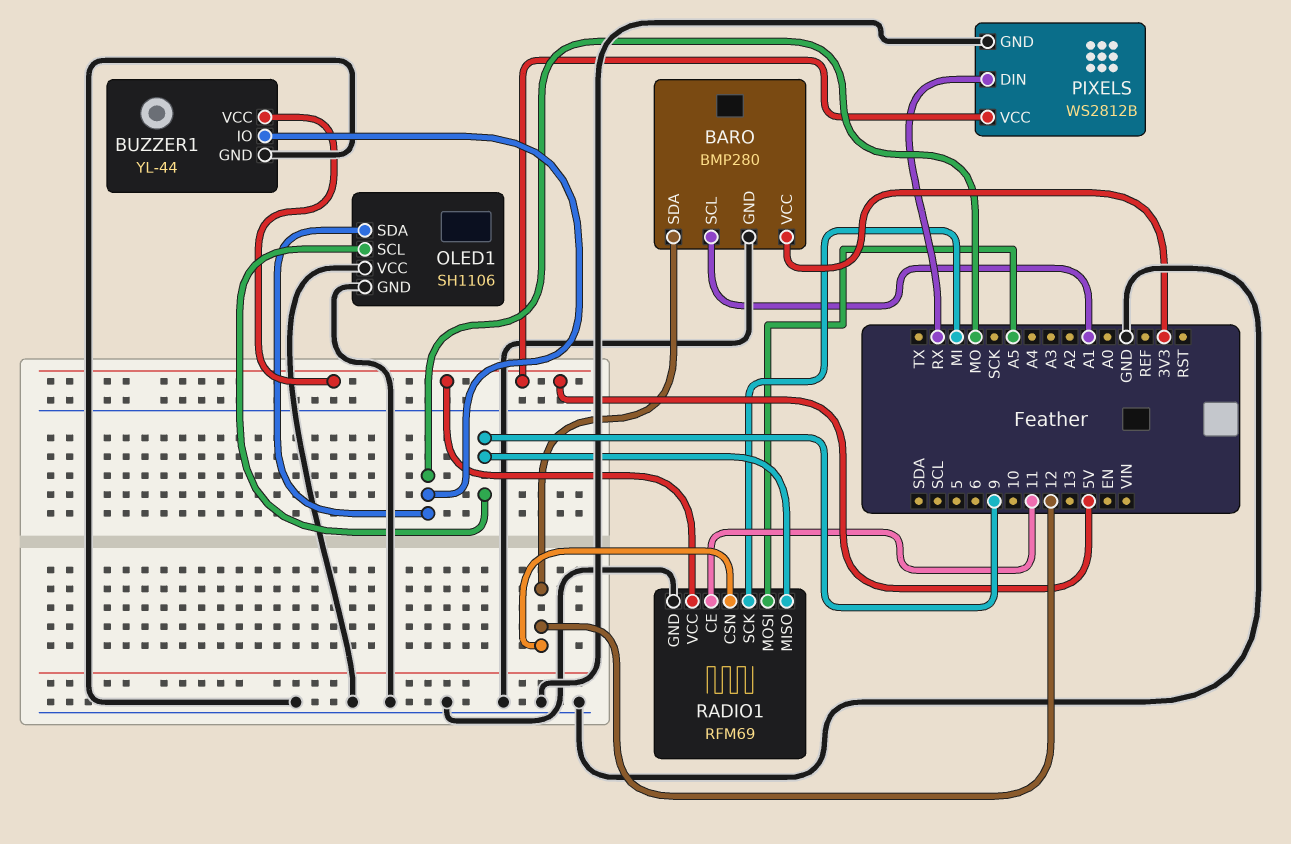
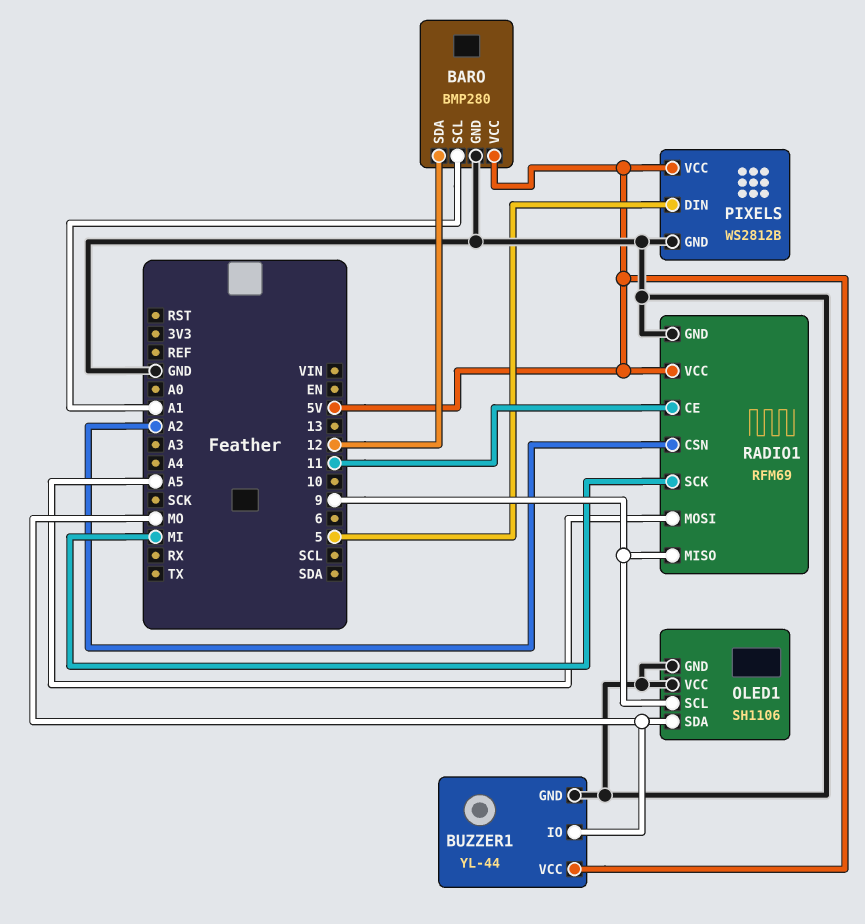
BARO pin VCC: 3V3 -> 5V
PIXELS pin DIN: RX -> 5
RADIO1 pin CSN: 12 -> A2

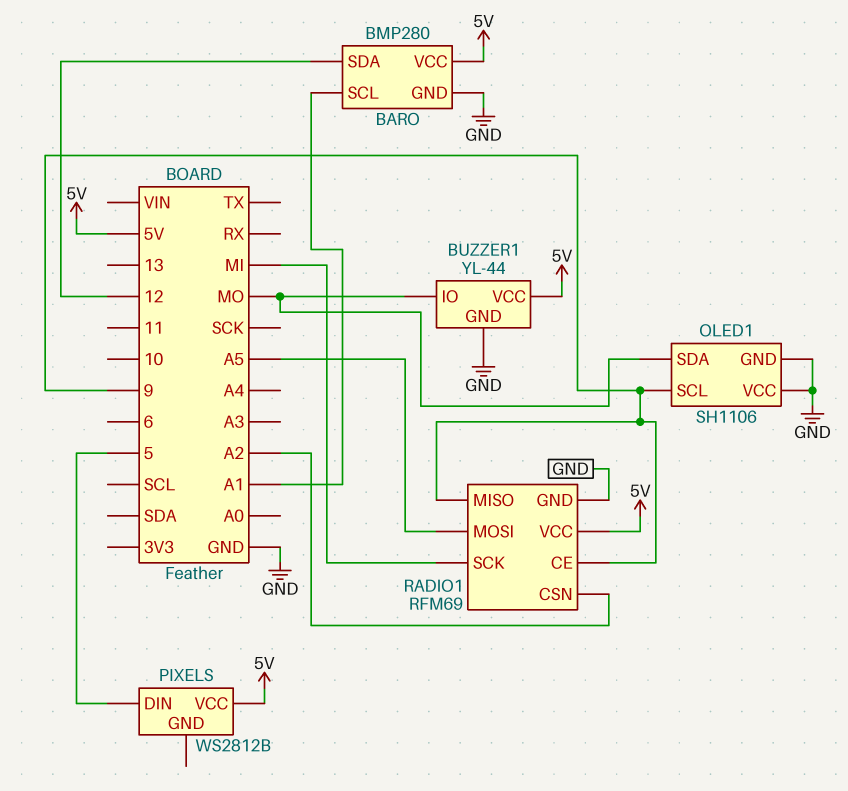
PIXELS pin GND: GND -> none
RADIO1 pin CE: 11 -> 9

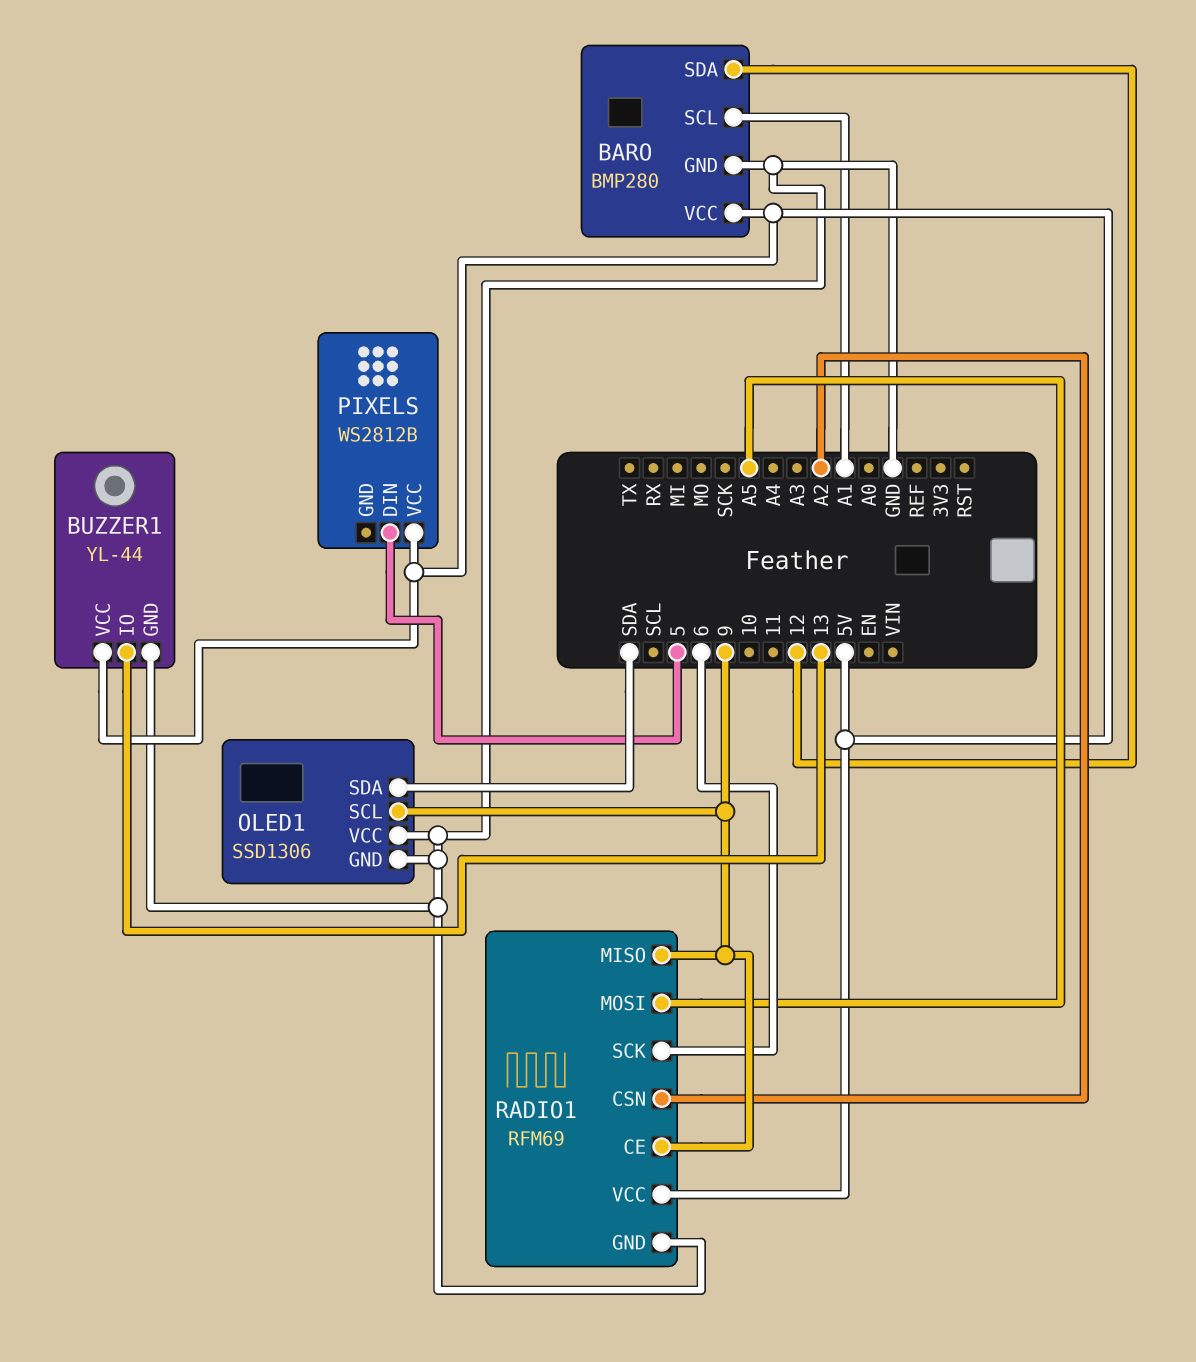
BUZZER1 pin IO: MO -> 13
OLED1: SH1106 -> SSD1306
OLED1 pin SDA: MO -> SDA
RADIO1 pin SCK: MI -> 6

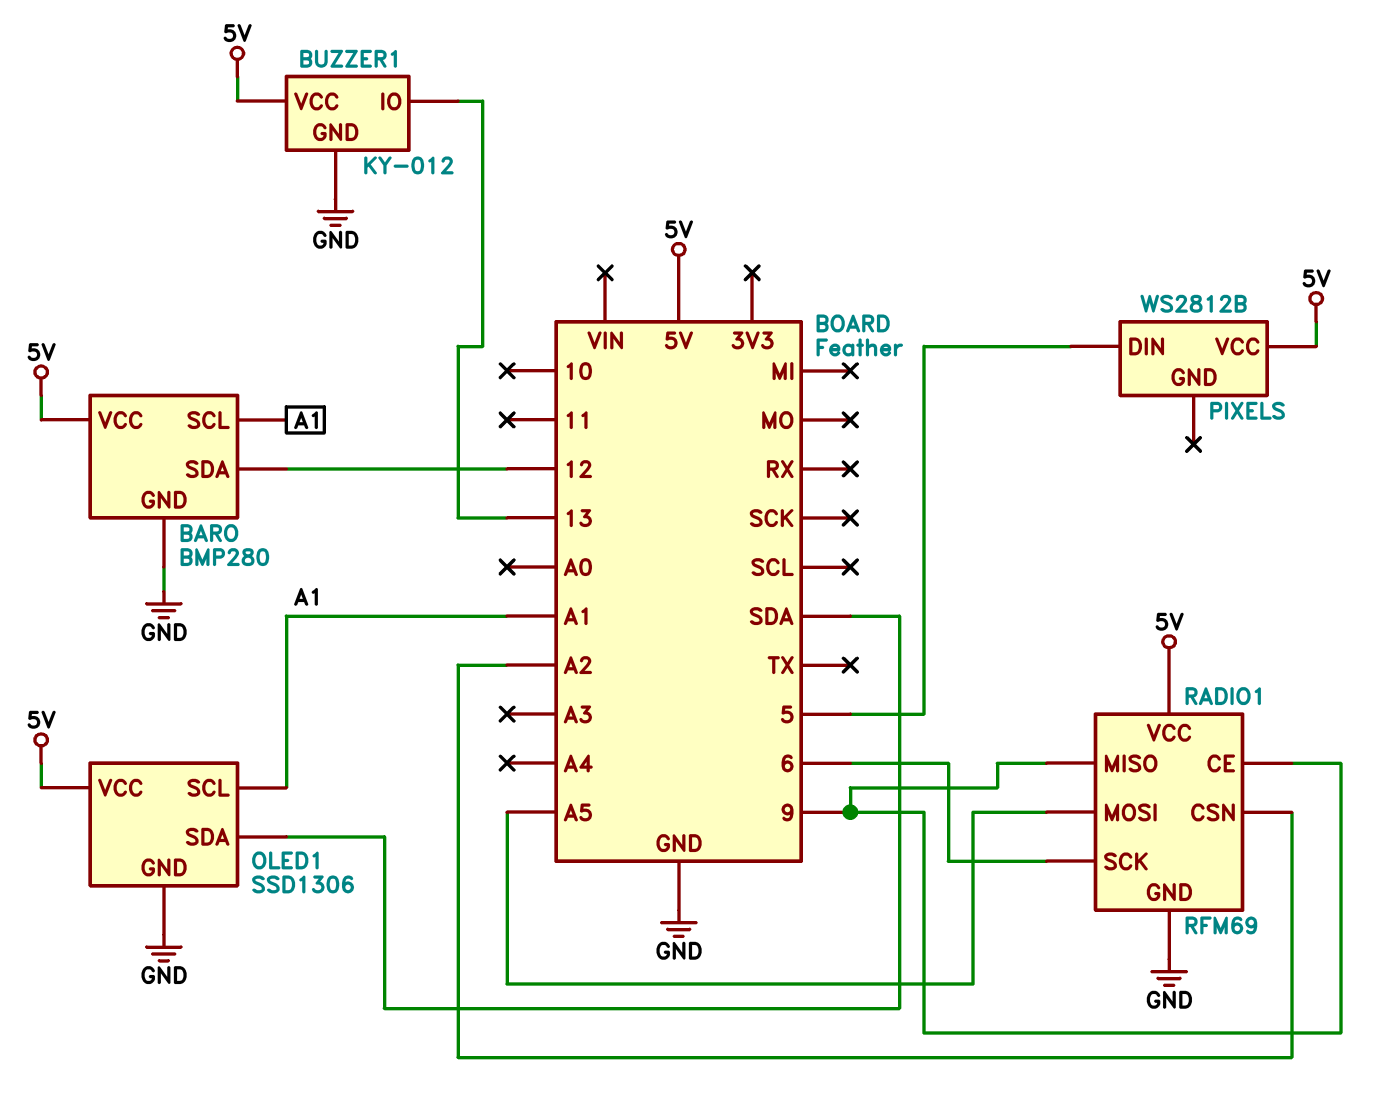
BUZZER1: YL-44 -> KY-012
OLED1 pin SCL: 9 -> A1
OLED1 pin VCC: GND -> 5V

